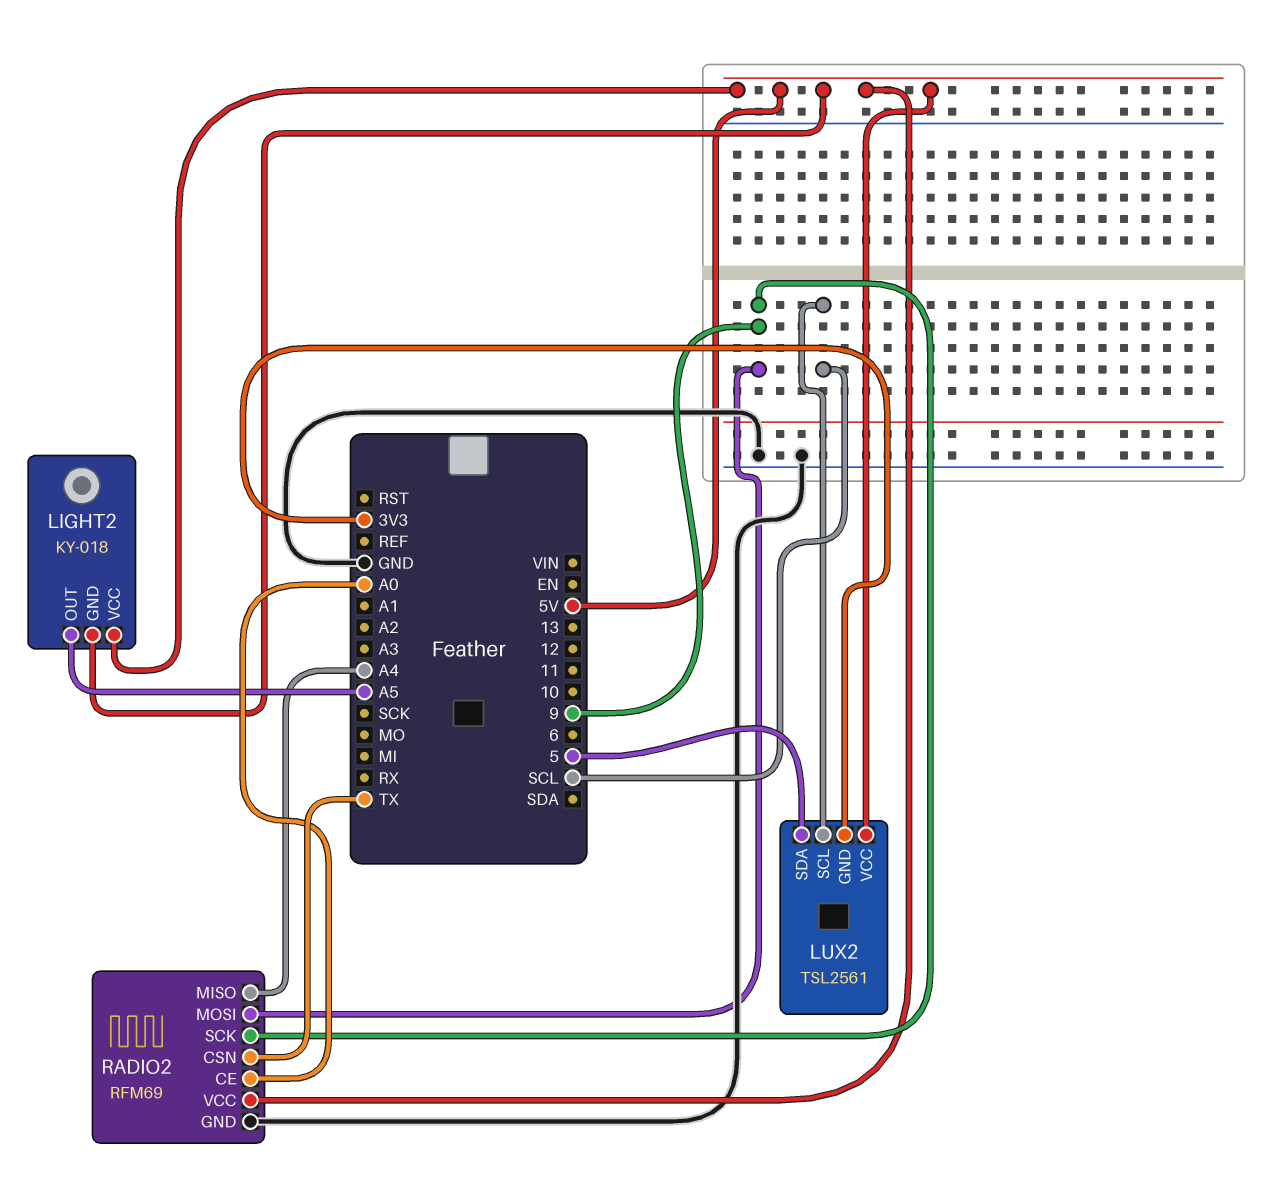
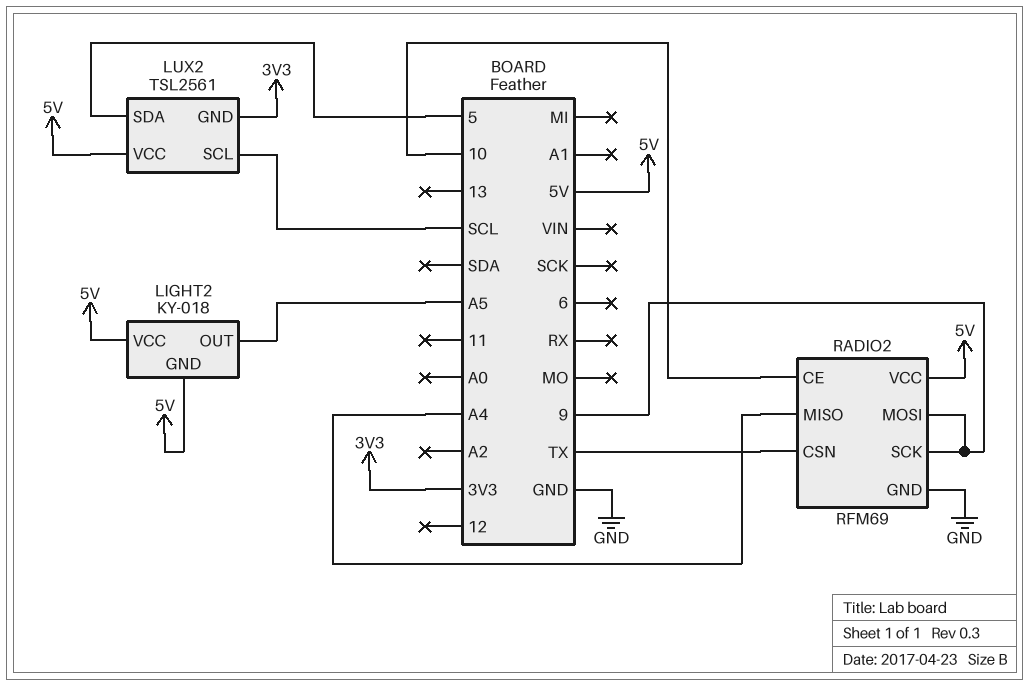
RADIO2 pin CE: A0 -> 10

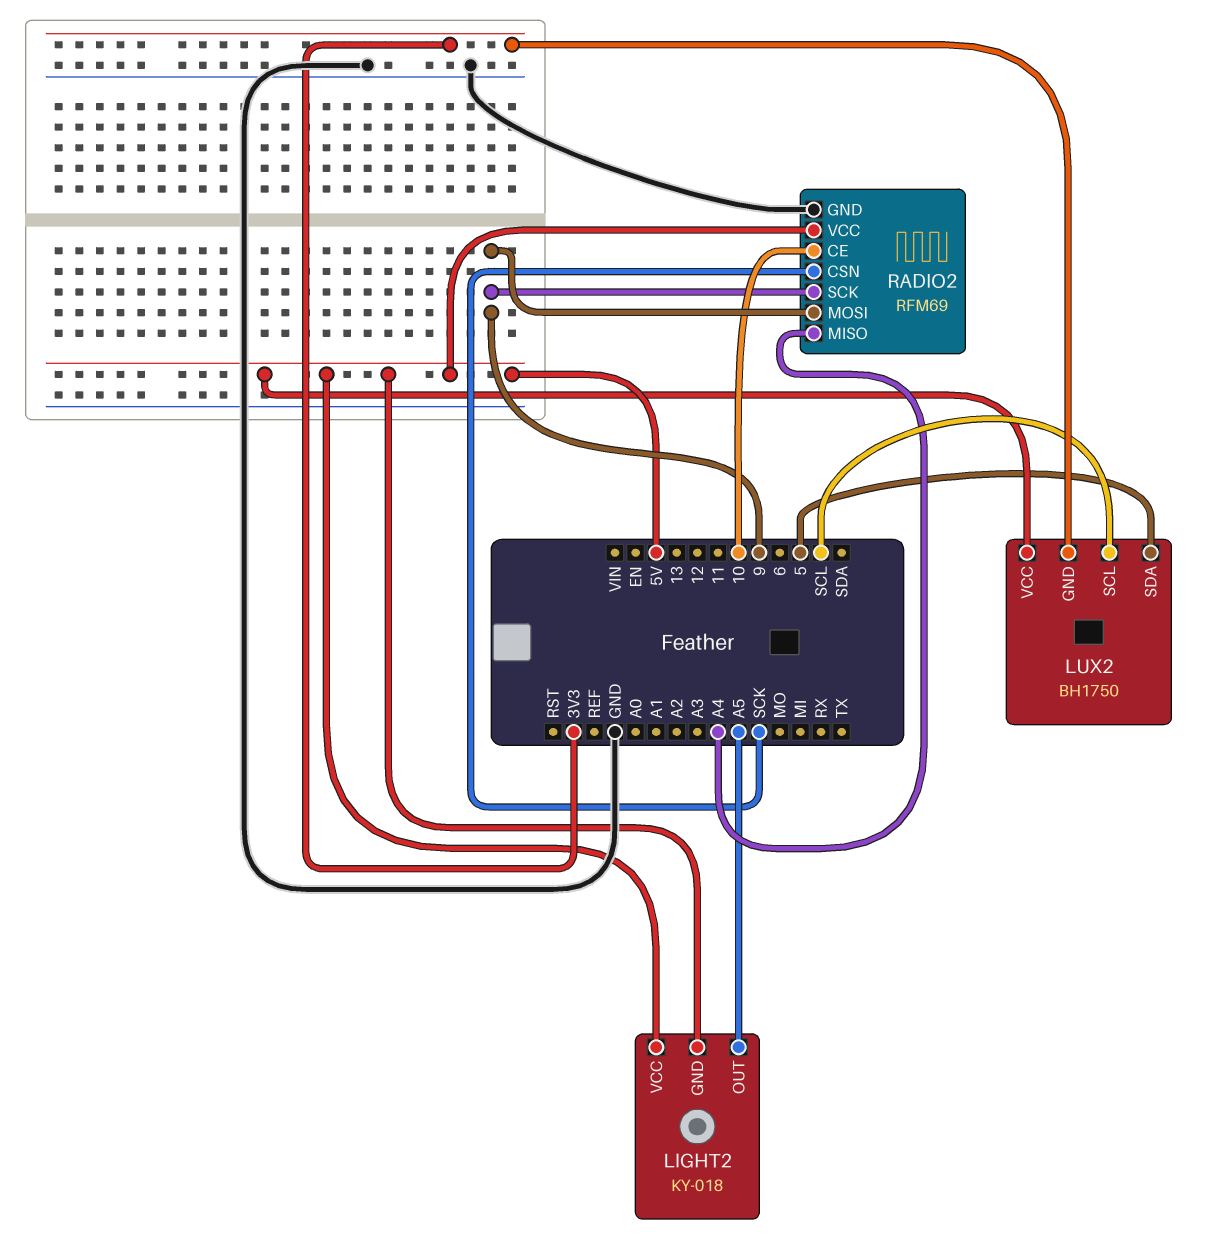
LUX2: TSL2561 -> BH1750
RADIO2 pin CSN: TX -> SCK

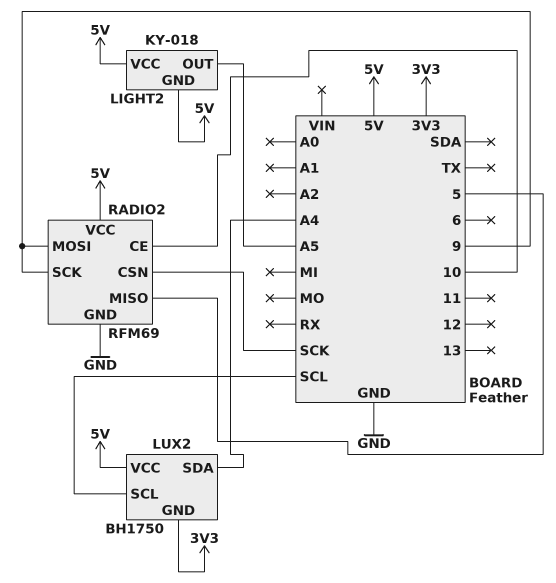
LUX2 pin SDA: 5 -> A4
RADIO2 pin MISO: A4 -> 5

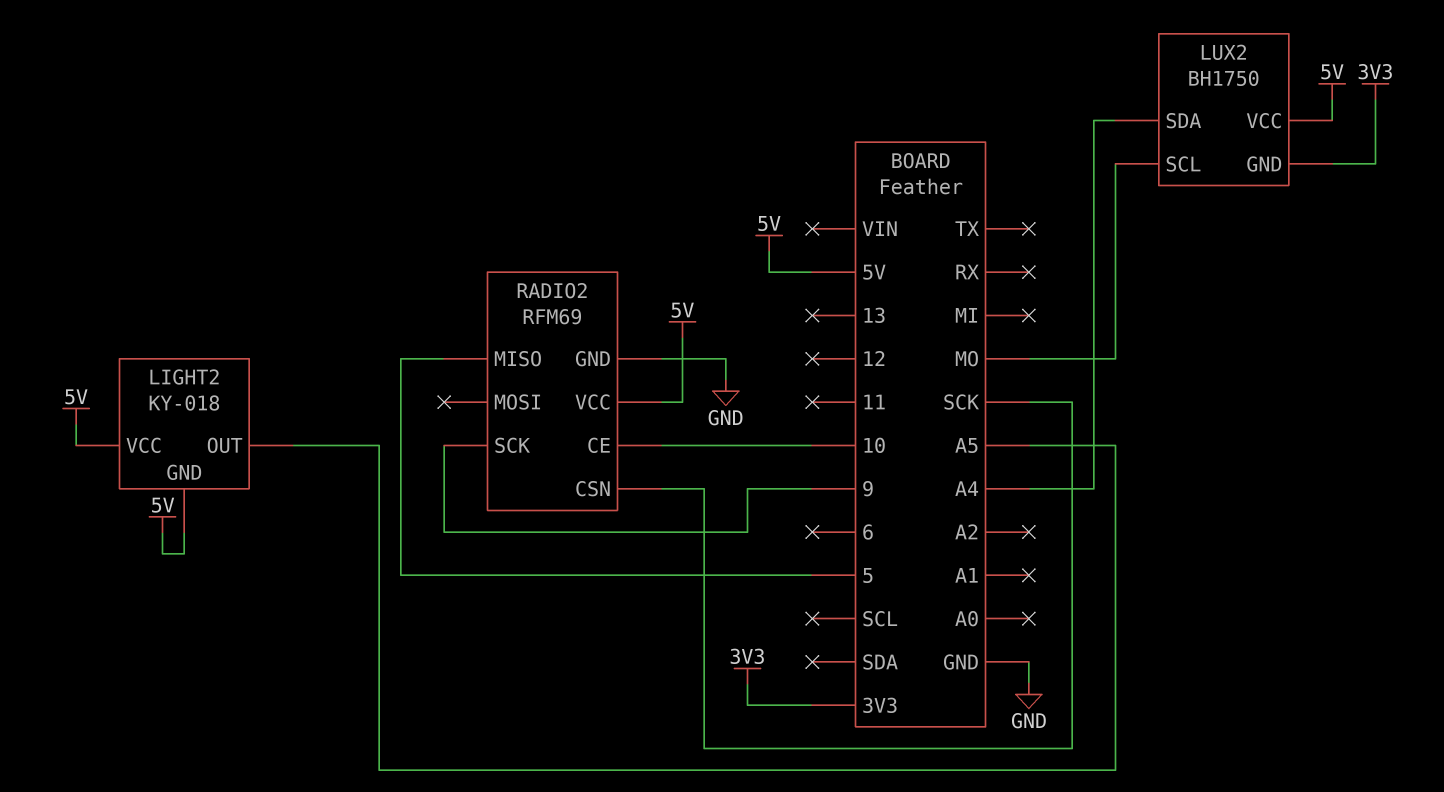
LUX2 pin SCL: SCL -> MO
RADIO2 pin MOSI: 9 -> none

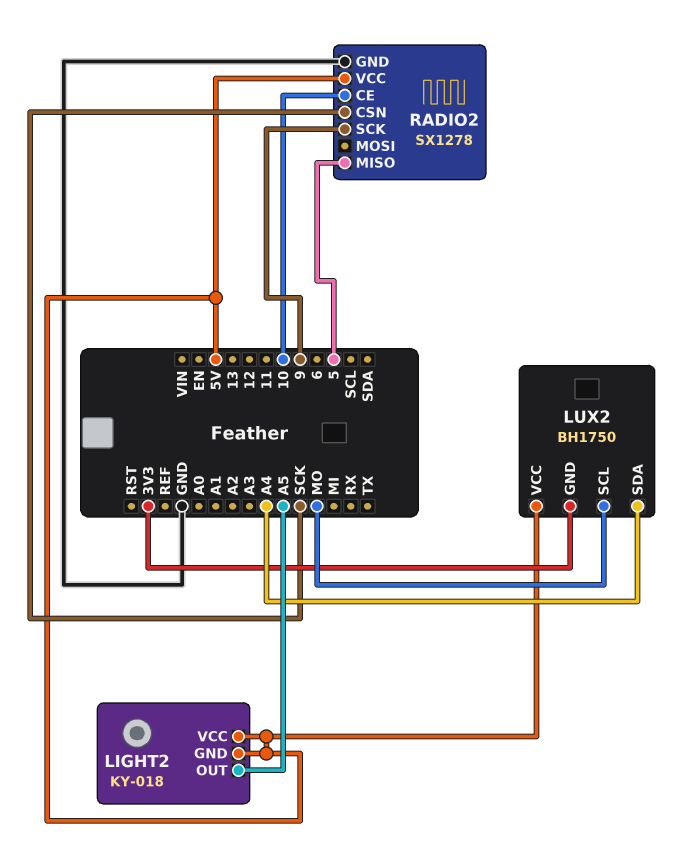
RADIO2: RFM69 -> SX1278

